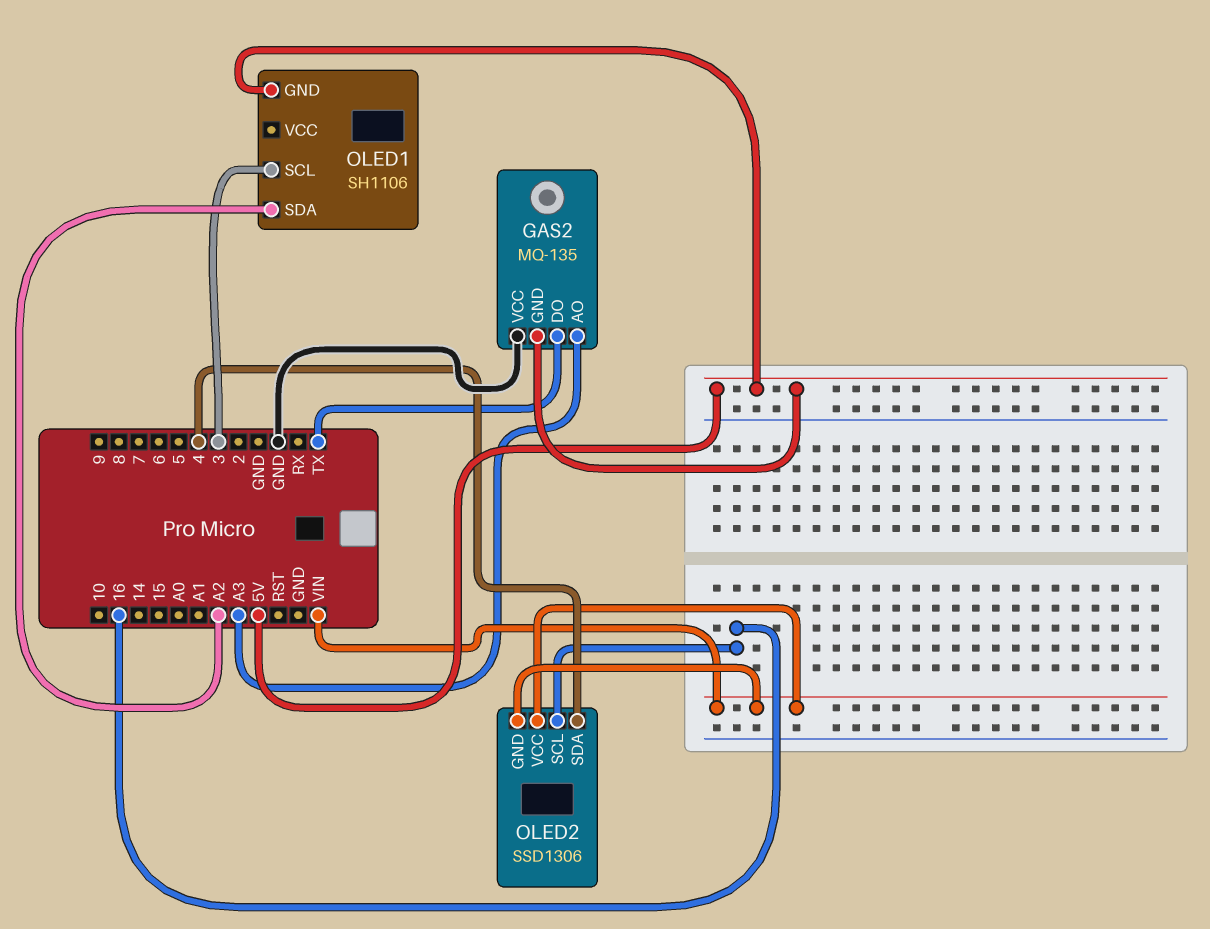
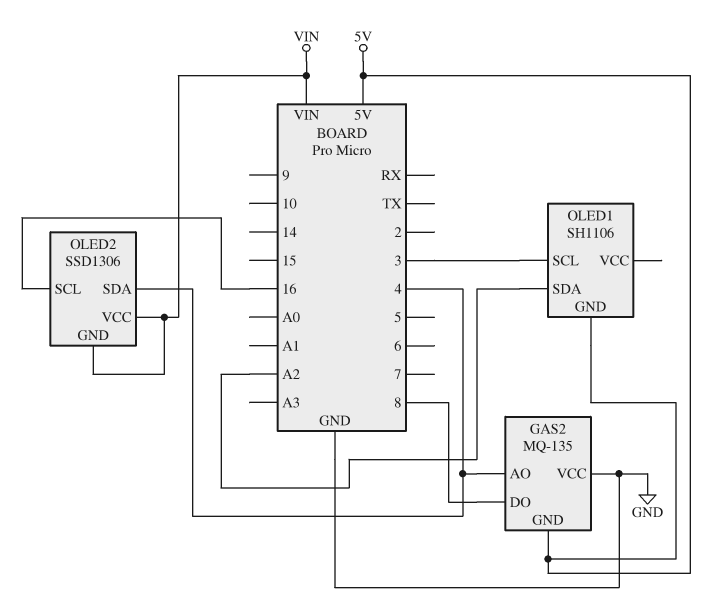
GAS2 pin AO: A3 -> 4
GAS2 pin DO: TX -> 8

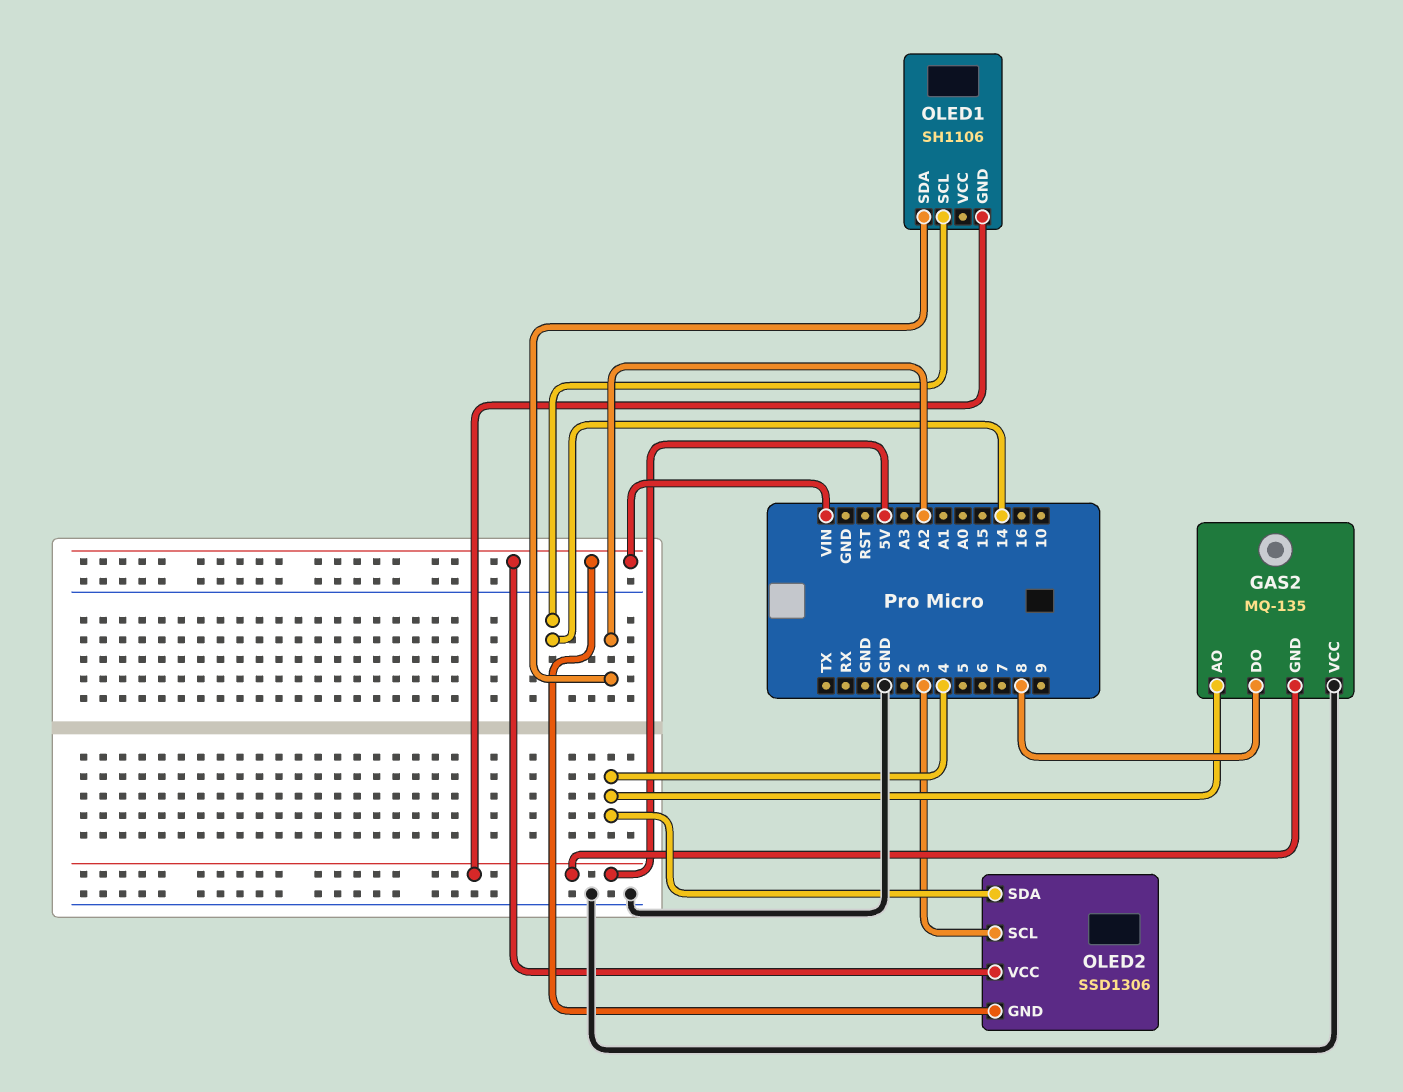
OLED1 pin SCL: 3 -> 14
OLED2 pin SCL: 16 -> 3

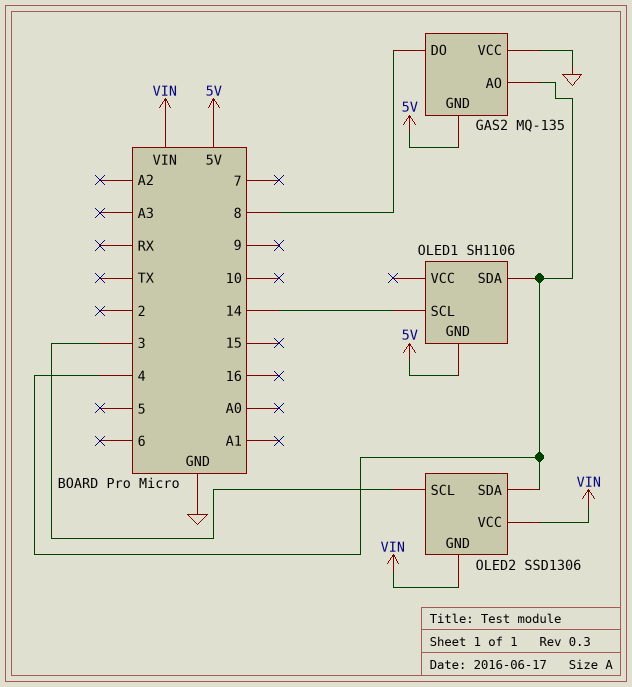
OLED1 pin SDA: A2 -> 4

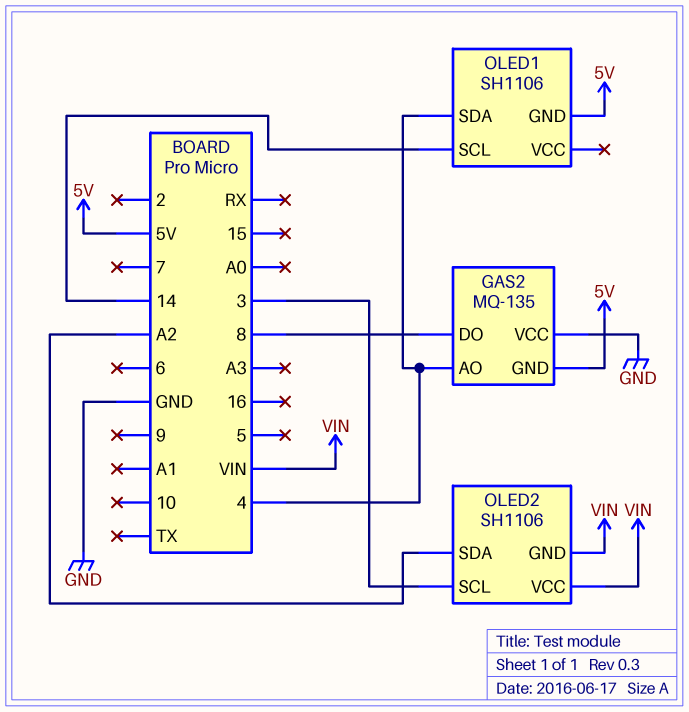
OLED2: SSD1306 -> SH1106
OLED2 pin SDA: 4 -> A2

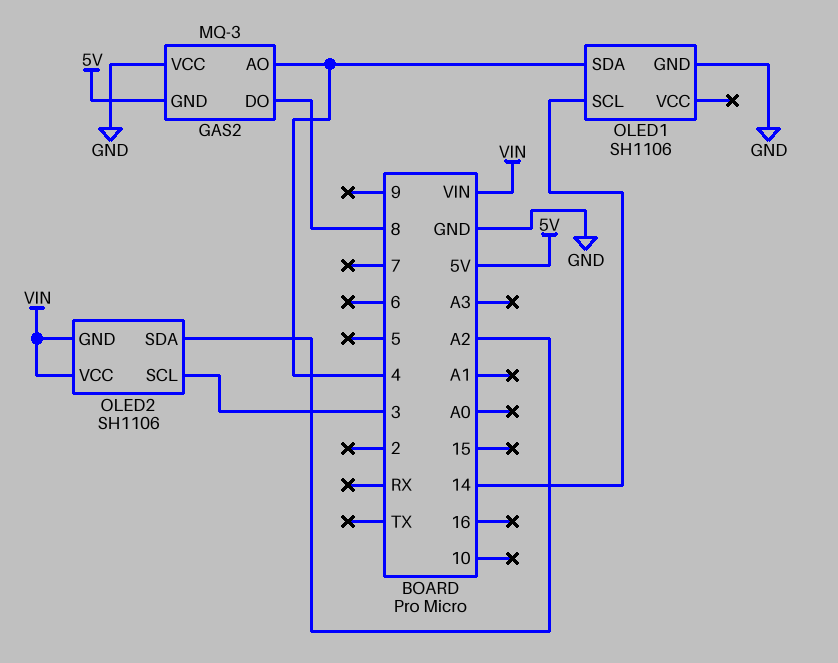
GAS2: MQ-135 -> MQ-3
OLED1 pin GND: 5V -> GND

